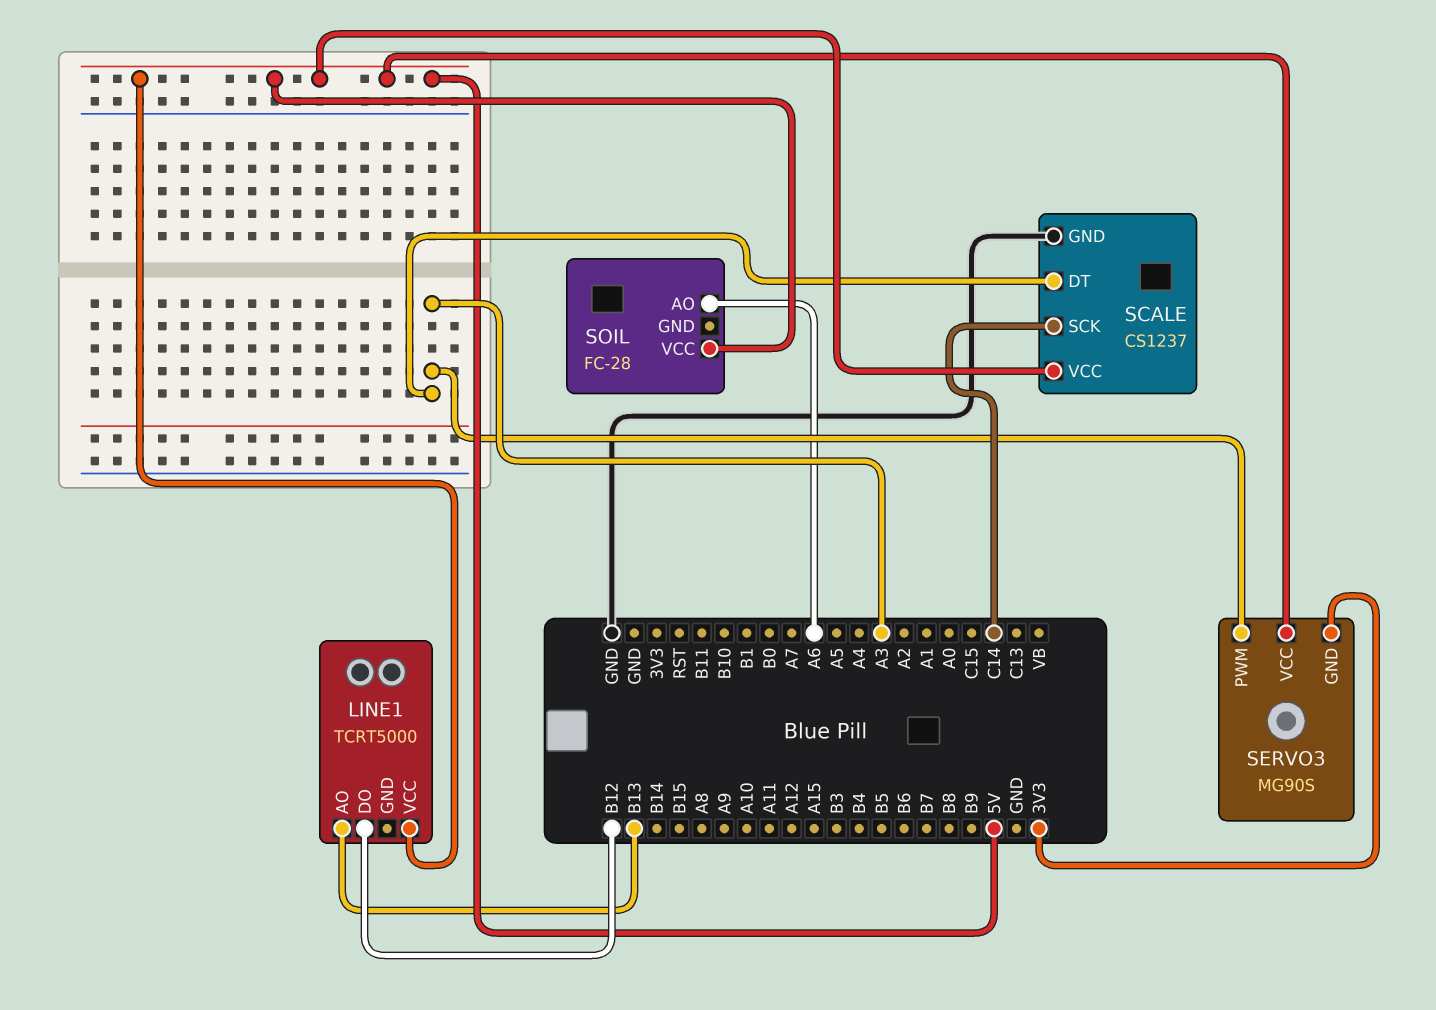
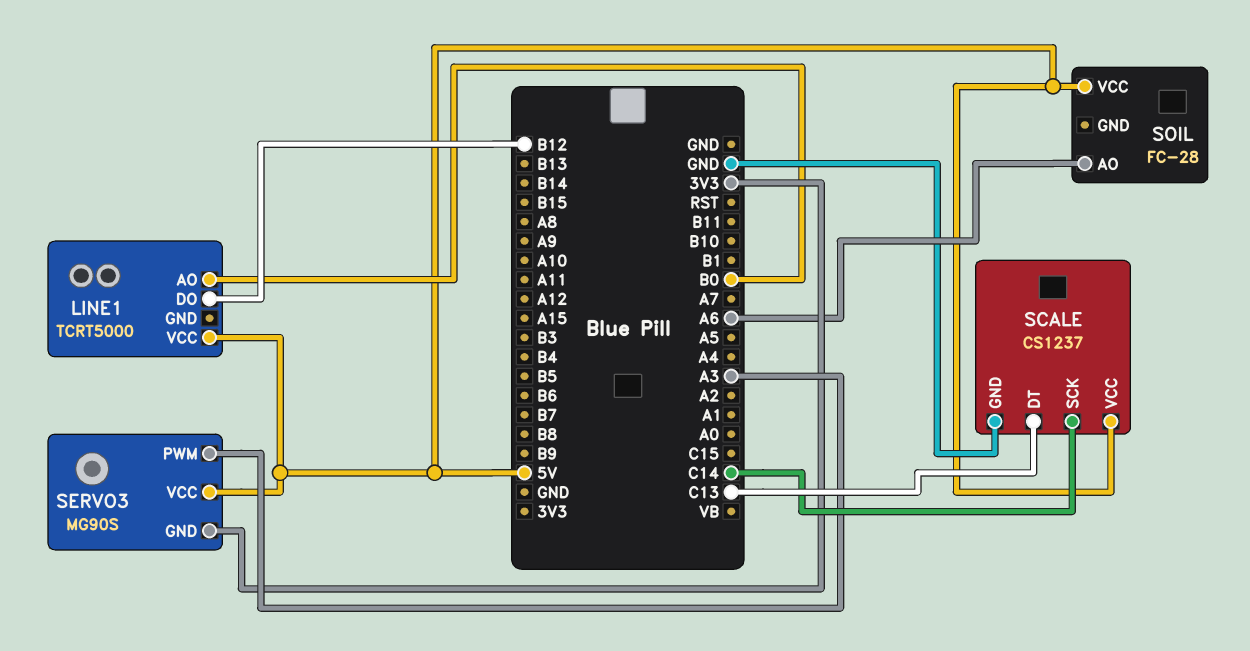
LINE1 pin AO: B13 -> B0
SCALE pin DT: A3 -> C13

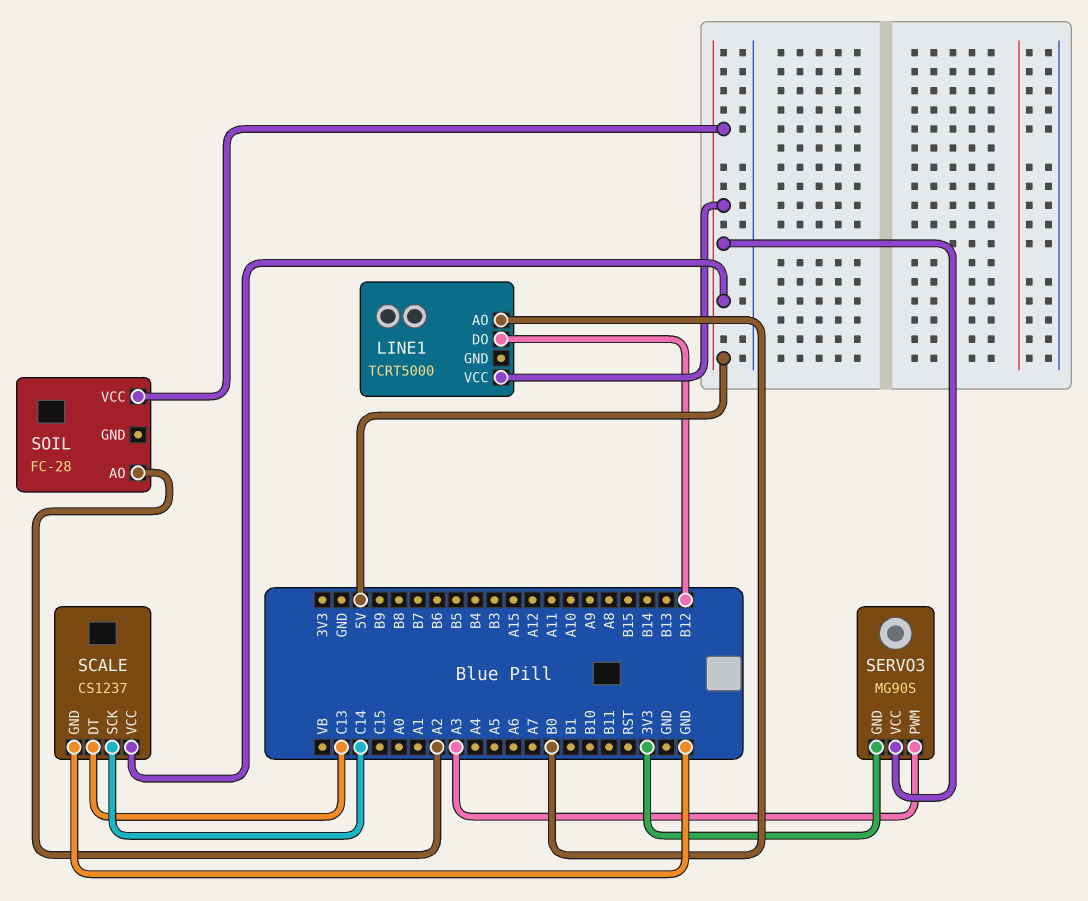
SOIL pin AO: A6 -> A2

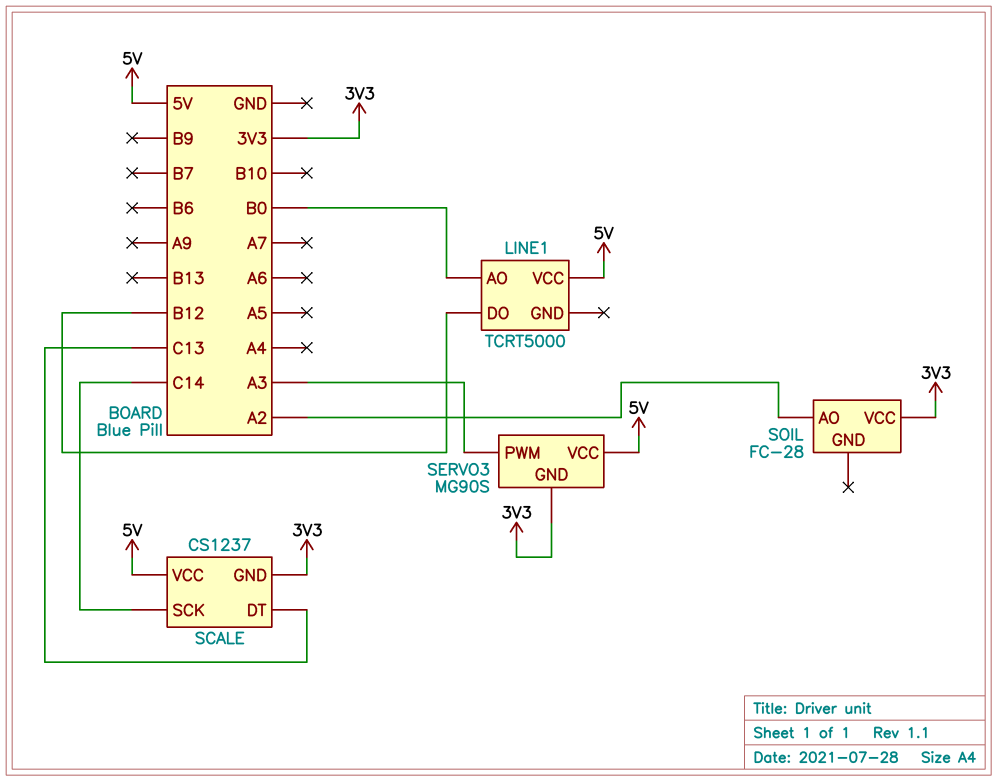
SCALE pin GND: GND -> 3V3
SOIL pin VCC: 5V -> 3V3

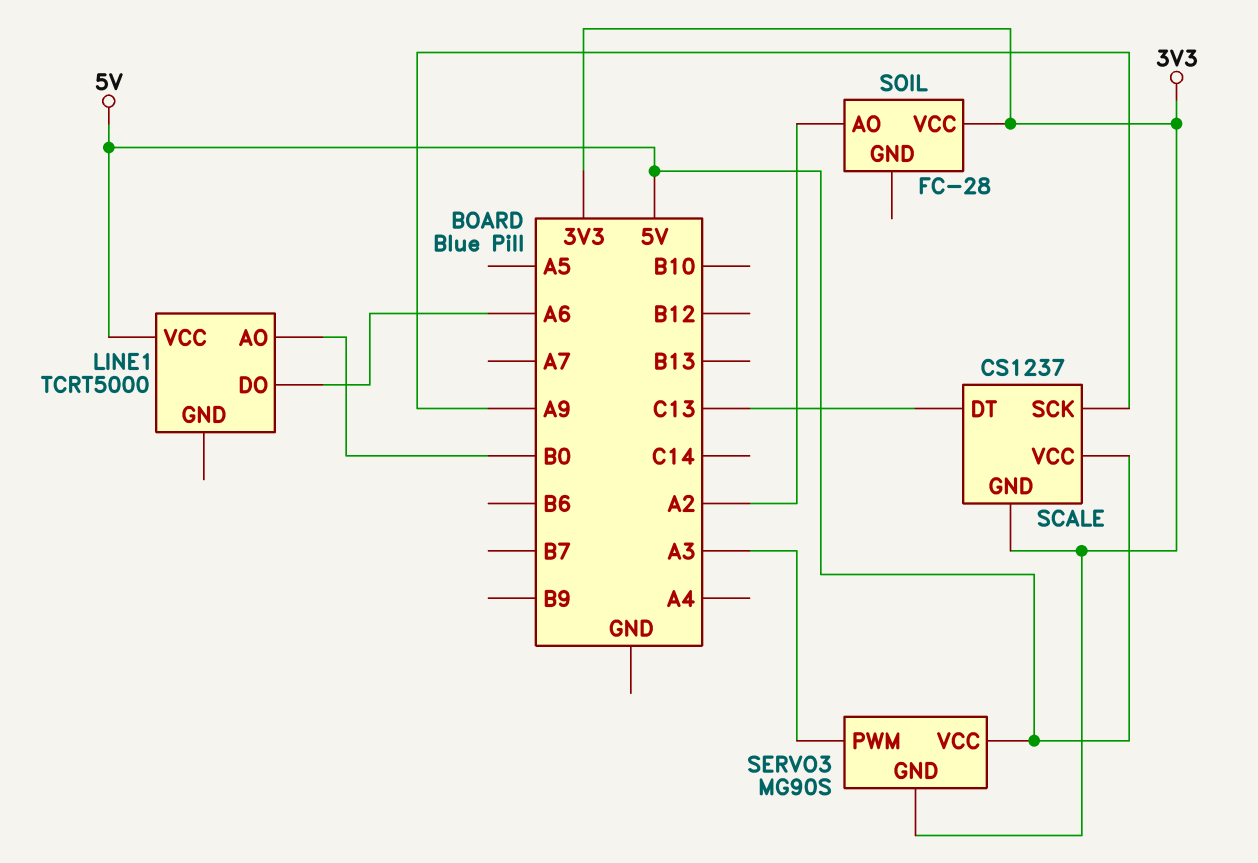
LINE1 pin DO: B12 -> A6
SCALE pin SCK: C14 -> A9

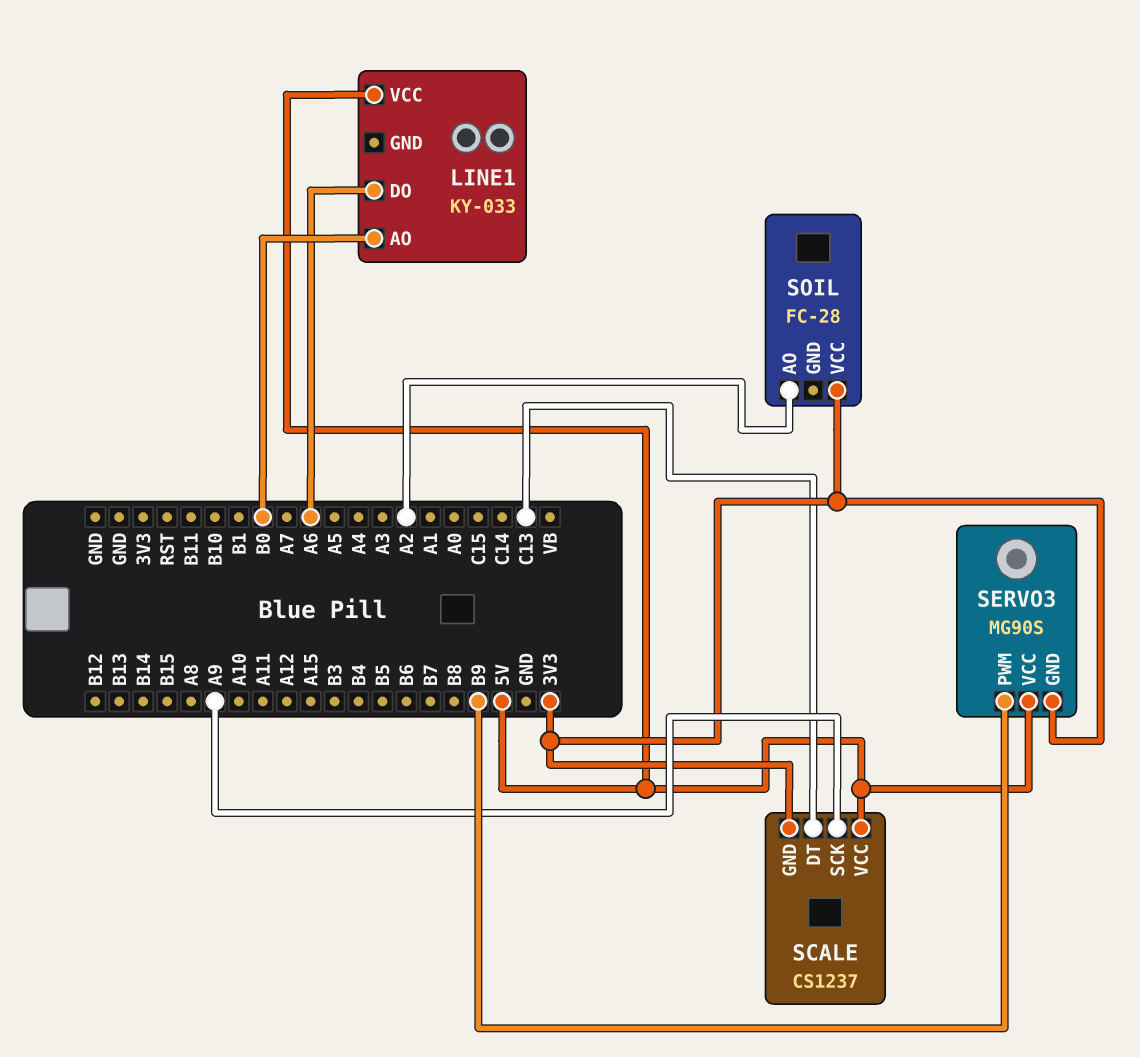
LINE1: TCRT5000 -> KY-033
SERVO3 pin PWM: A3 -> B9

